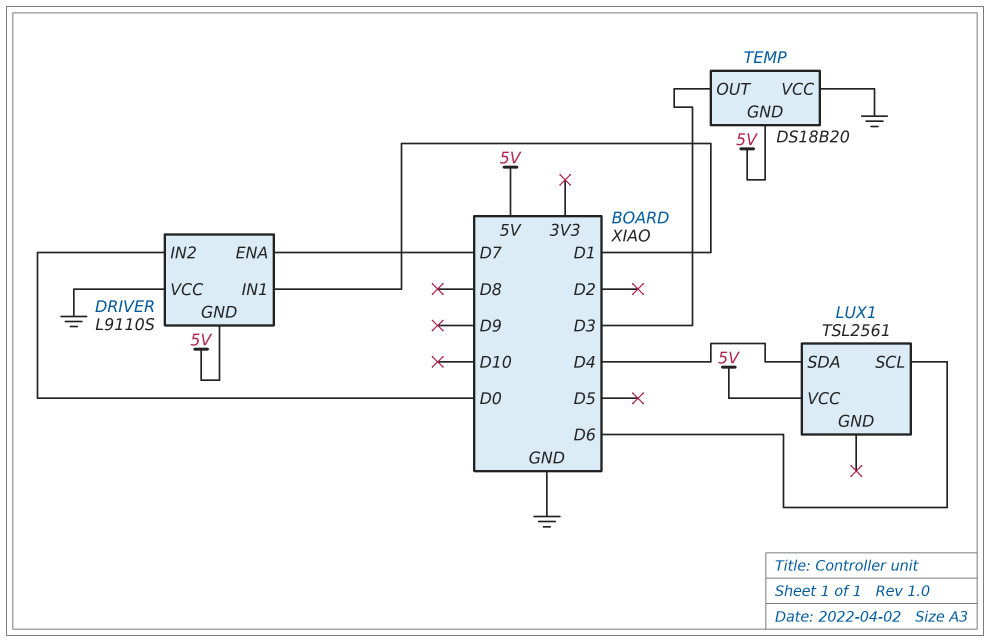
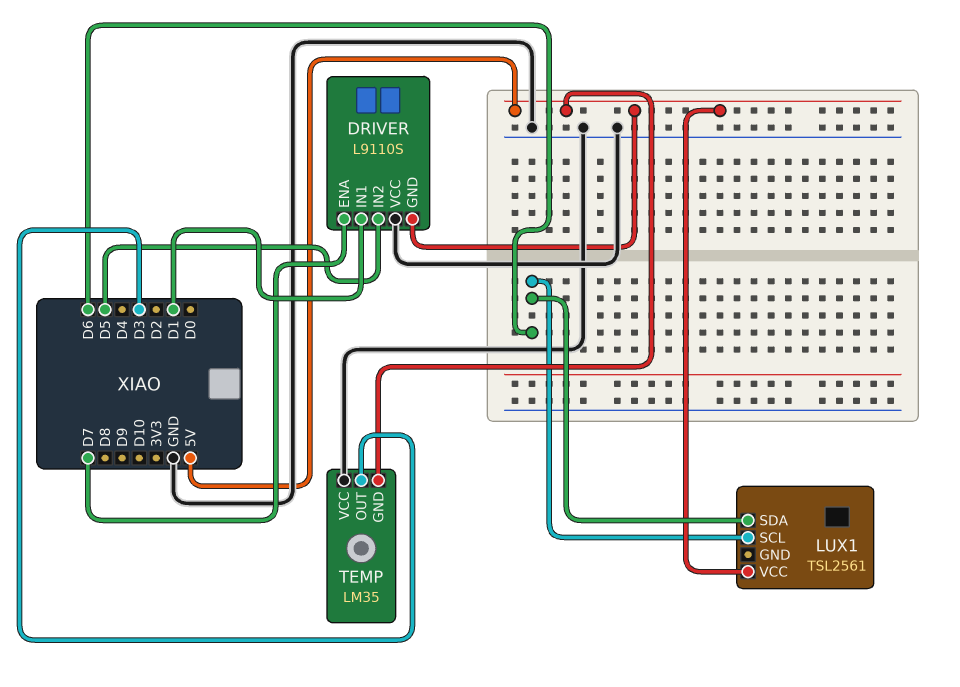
DRIVER pin IN2: D0 -> D5
LUX1 pin SDA: D4 -> D6
TEMP: DS18B20 -> LM35

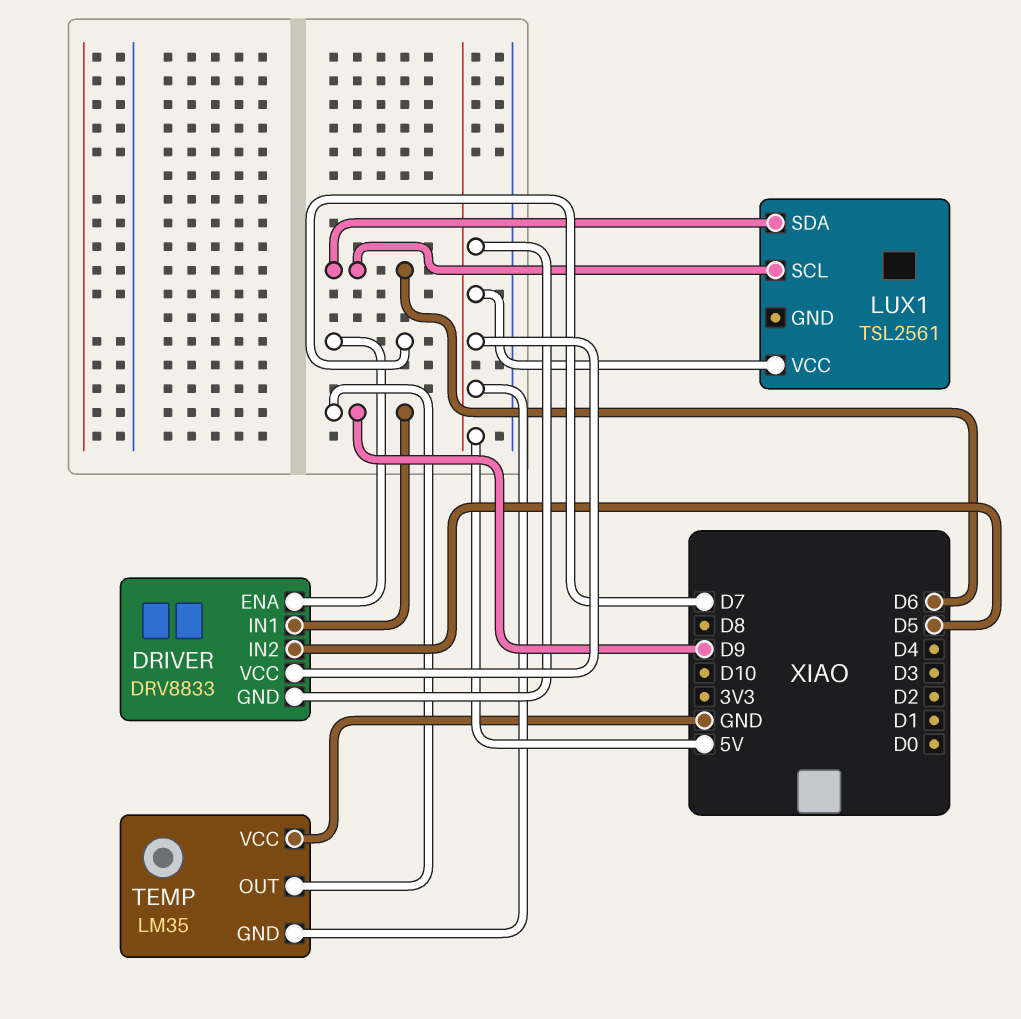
DRIVER: L9110S -> DRV8833
DRIVER pin IN1: D1 -> D9
DRIVER pin VCC: GND -> 5V
TEMP pin OUT: D3 -> D9

